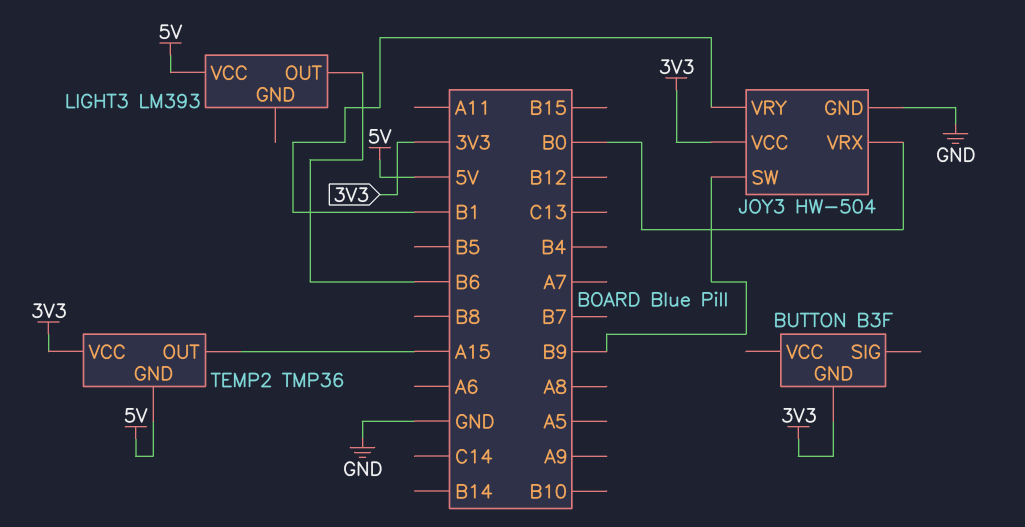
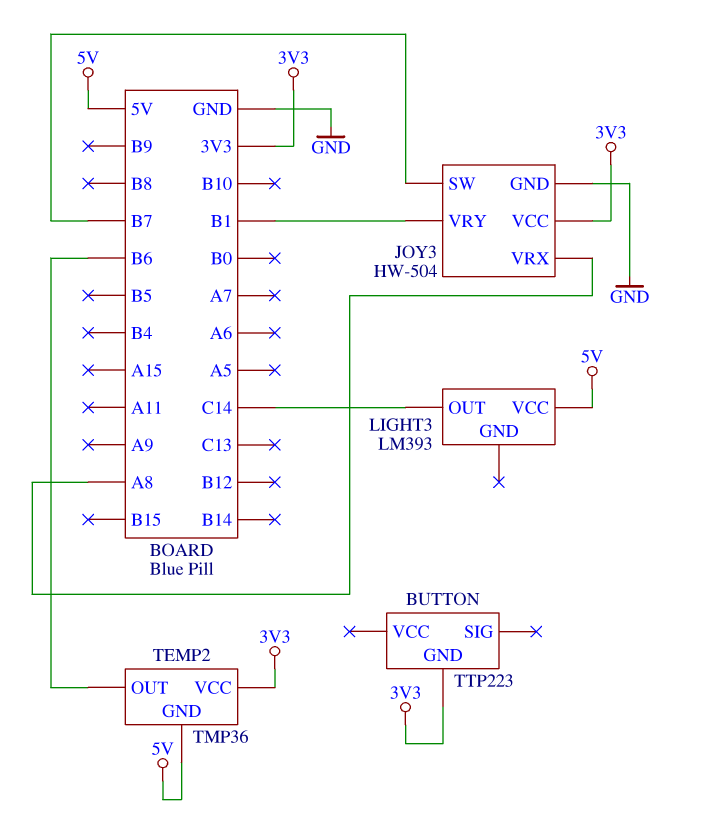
BUTTON: B3F -> TTP223
JOY3 pin SW: B9 -> B7
JOY3 pin VRX: B0 -> A8
LIGHT3 pin OUT: B6 -> C14
TEMP2 pin OUT: A15 -> B6

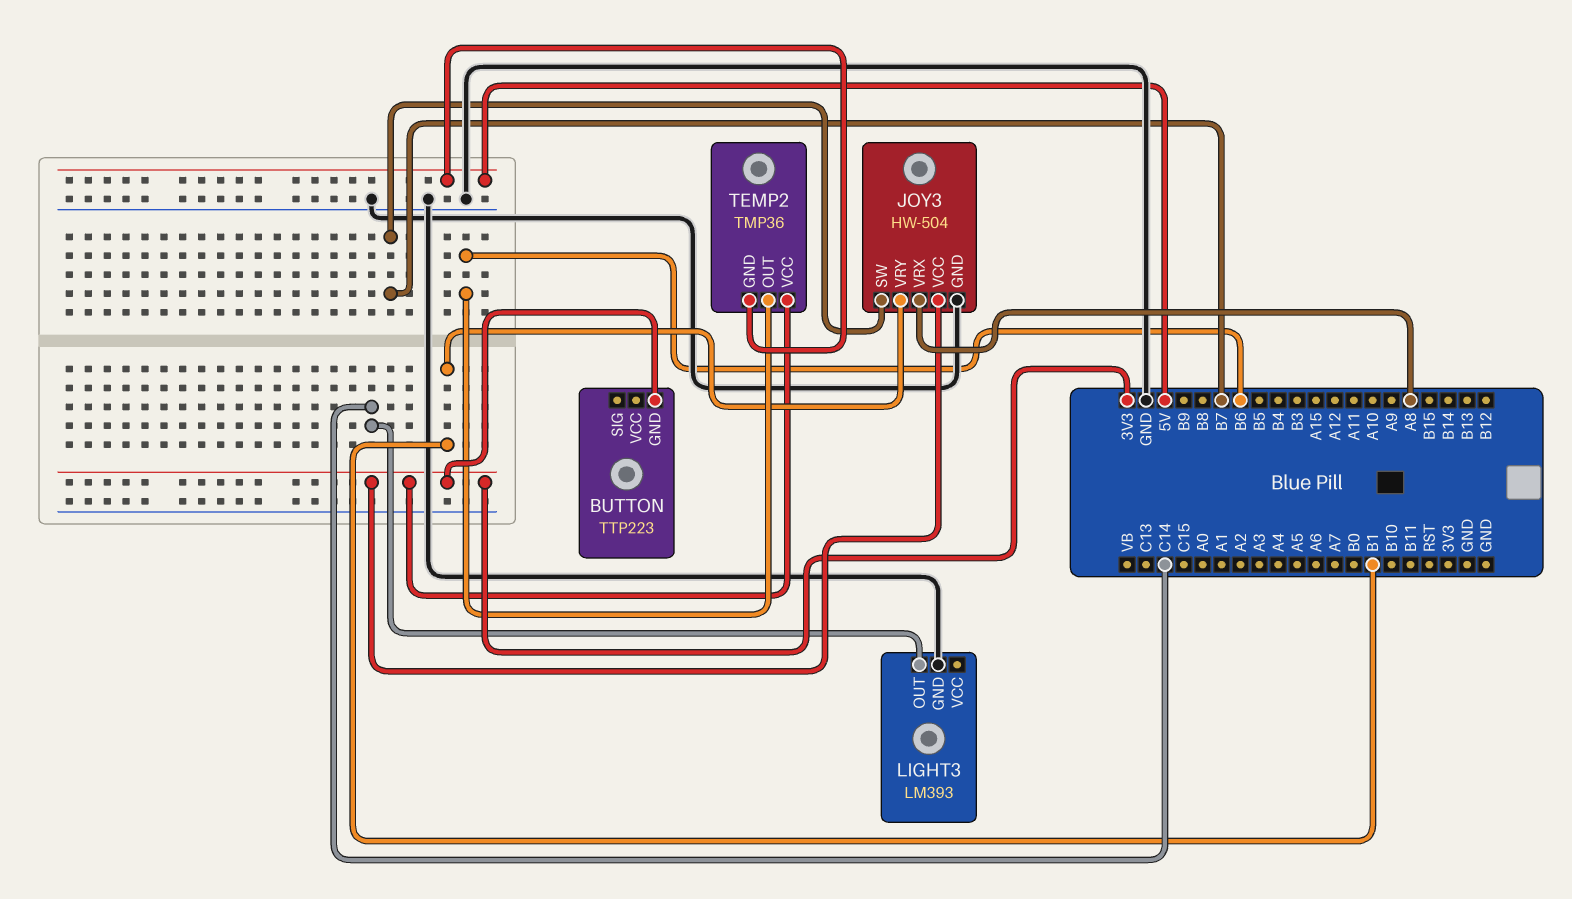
LIGHT3 pin GND: none -> GND
LIGHT3 pin VCC: 5V -> none

